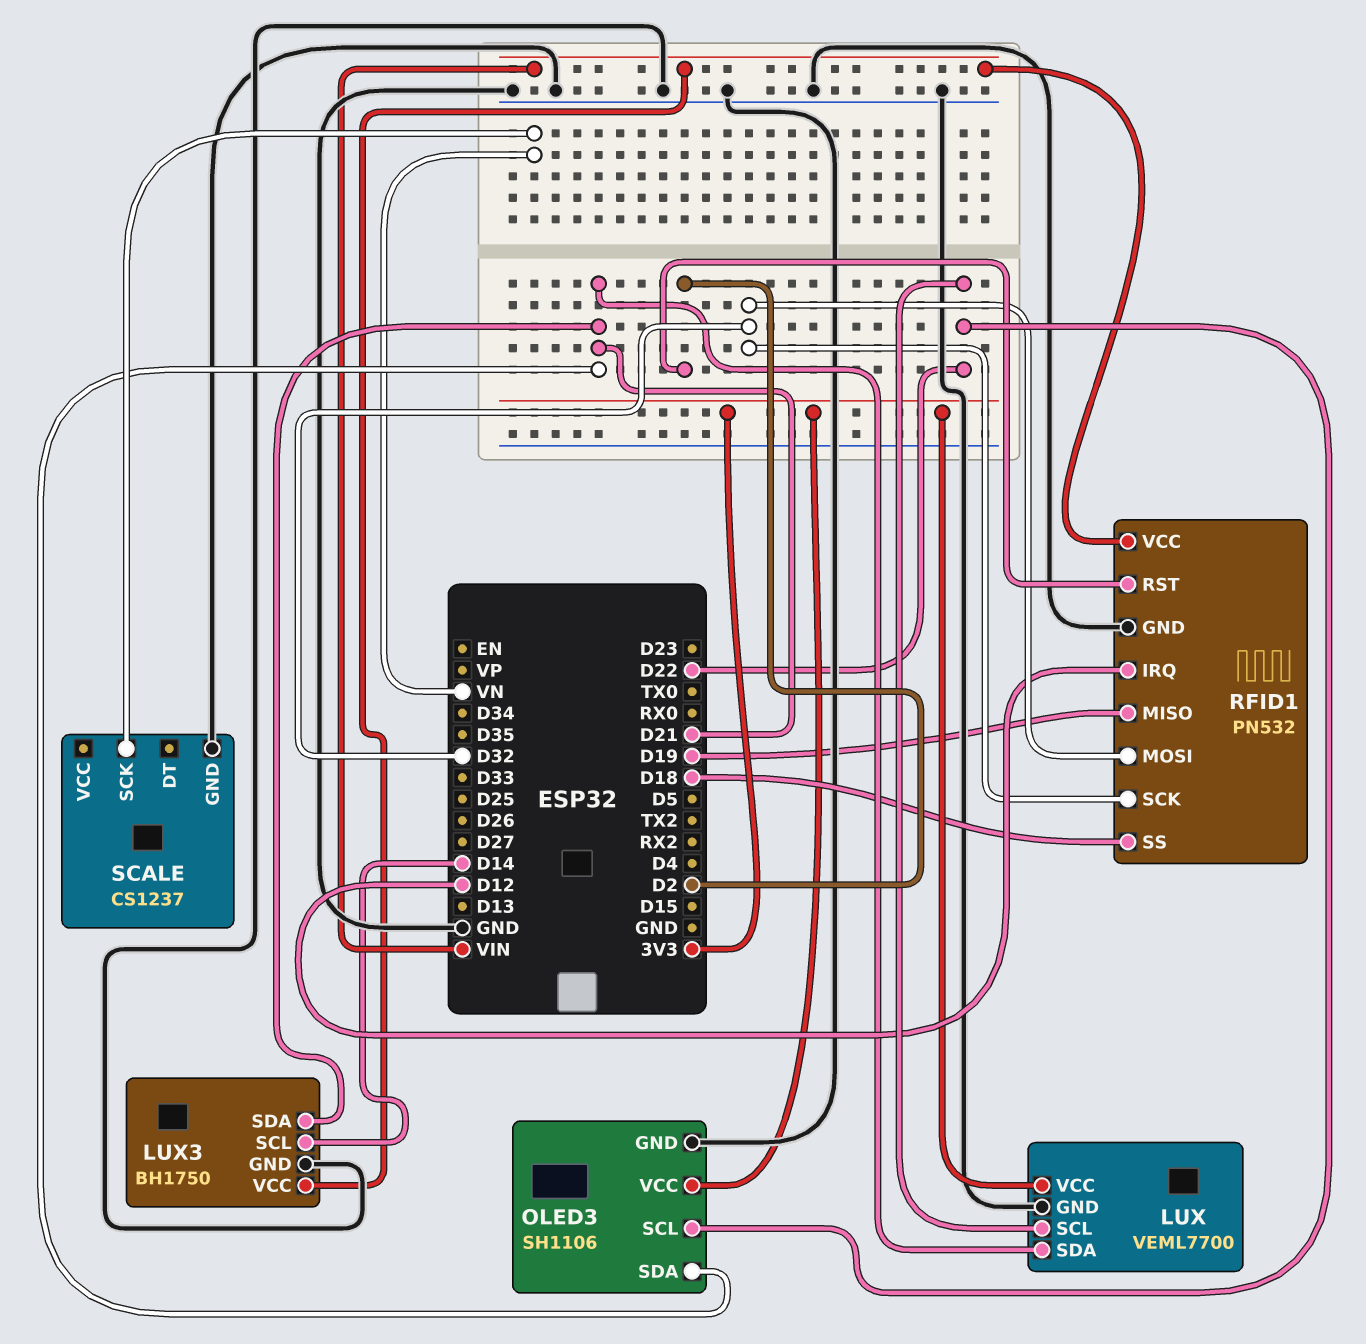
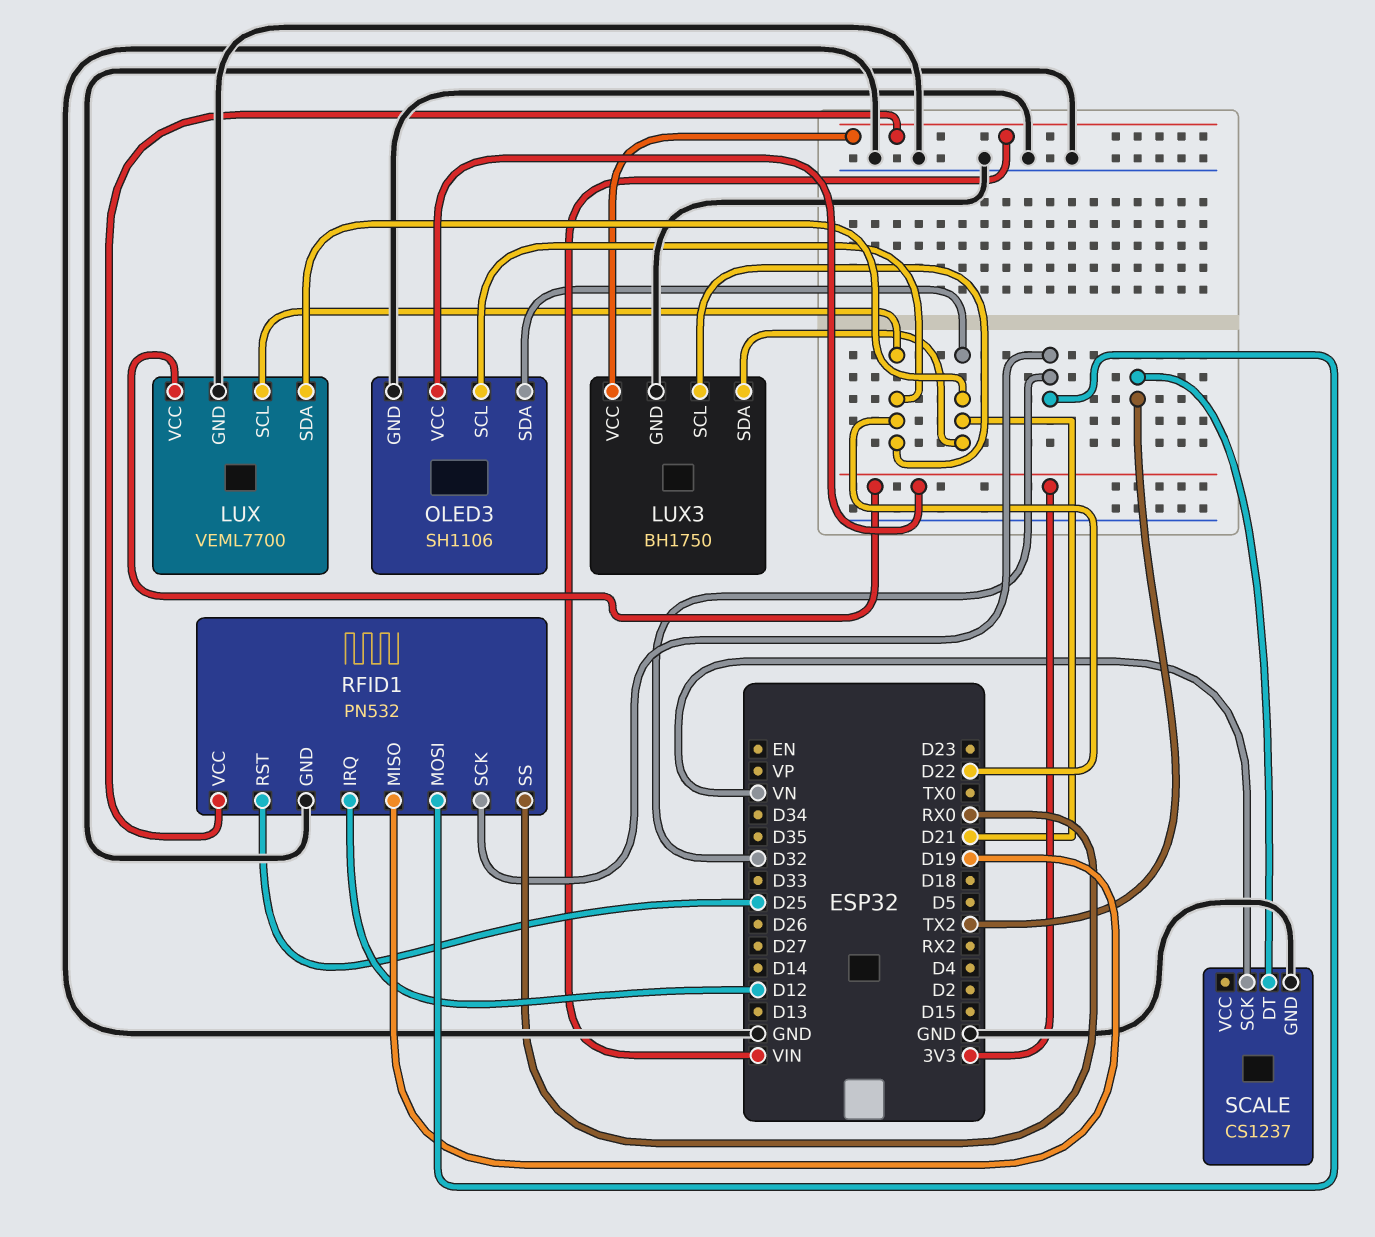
LUX3 pin SCL: D14 -> D22
RFID1 pin RST: D2 -> D25
RFID1 pin SS: D18 -> RX0
SCALE pin DT: none -> TX2

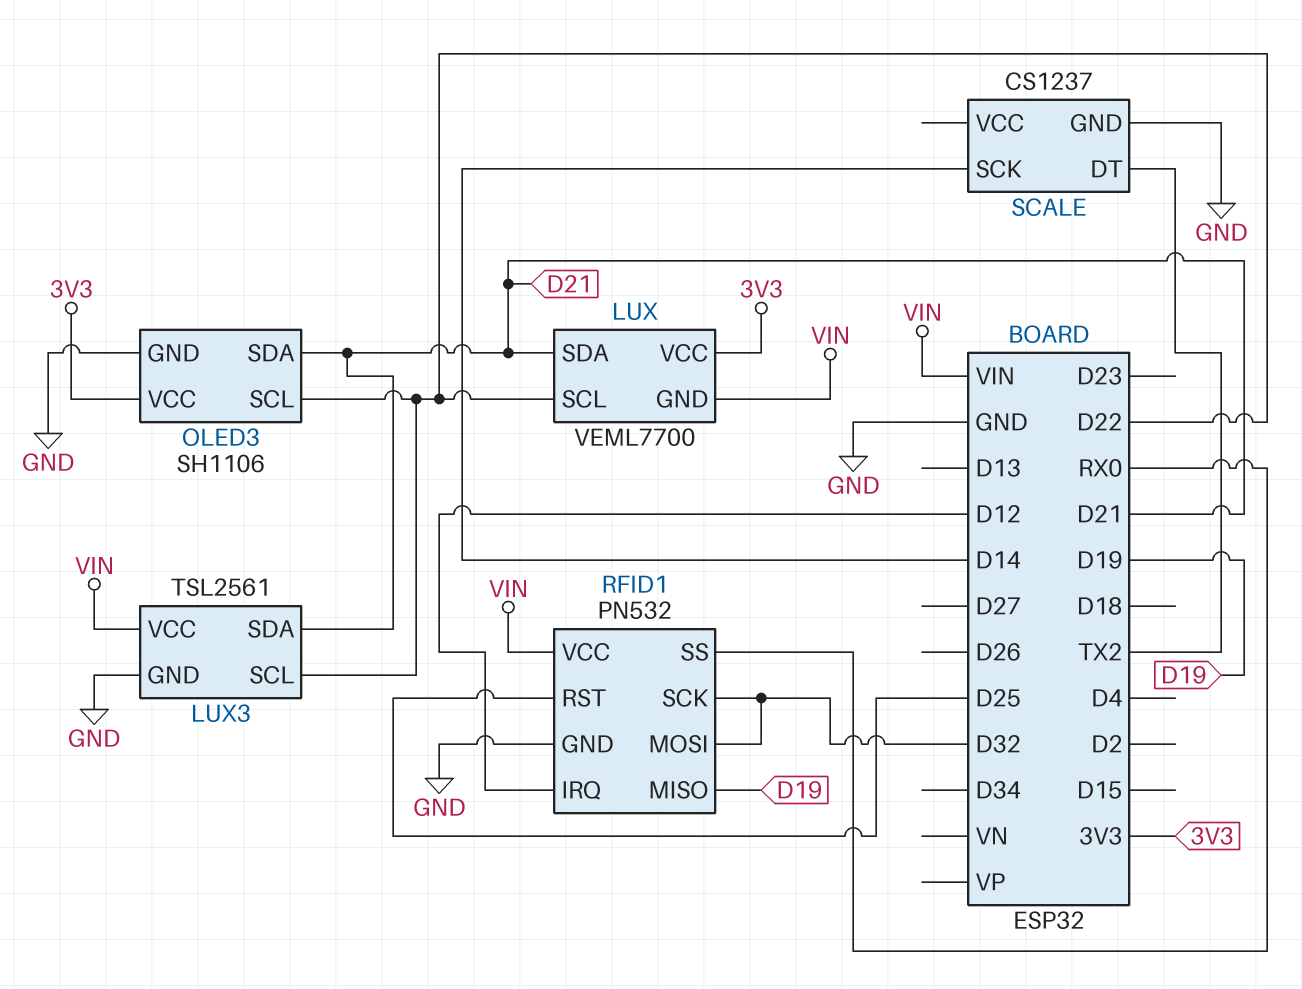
LUX pin GND: GND -> VIN
LUX3: BH1750 -> TSL2561
SCALE pin SCK: VN -> D14

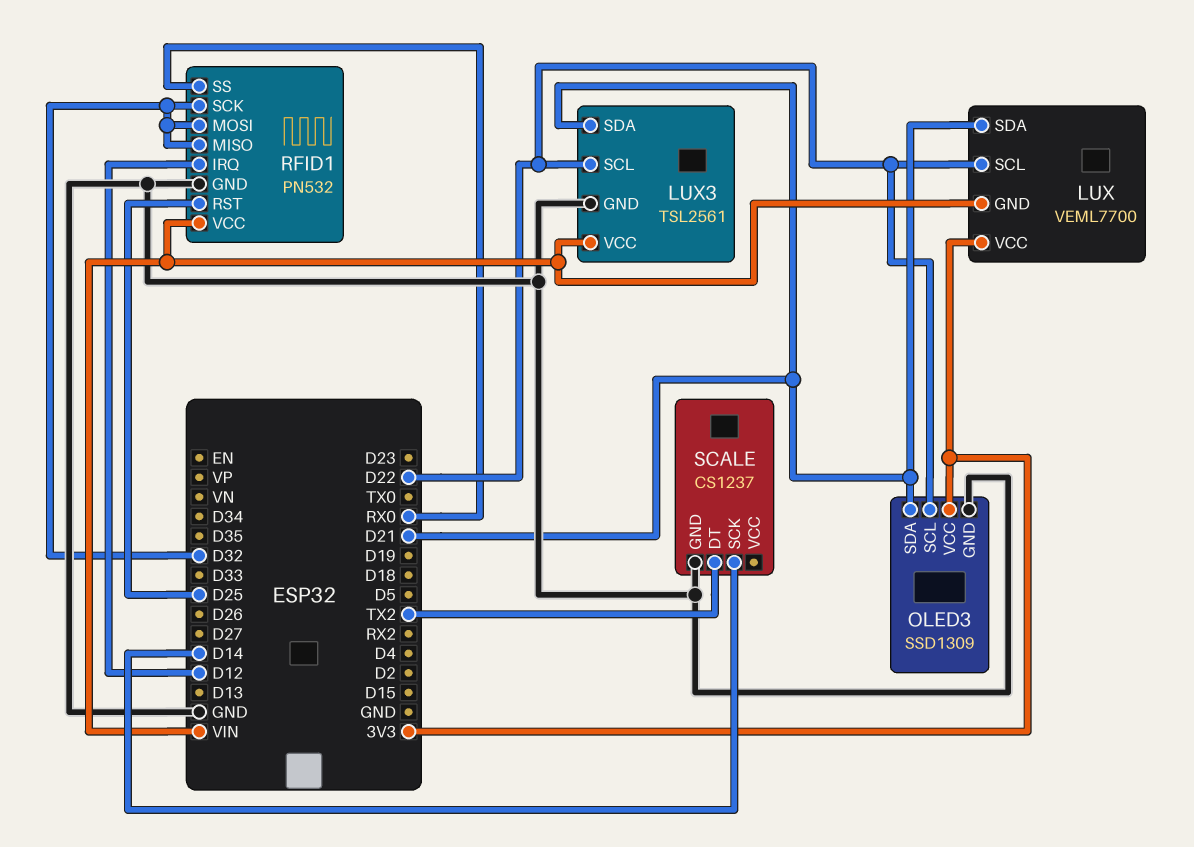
OLED3: SH1106 -> SSD1309
RFID1 pin MISO: D19 -> D32

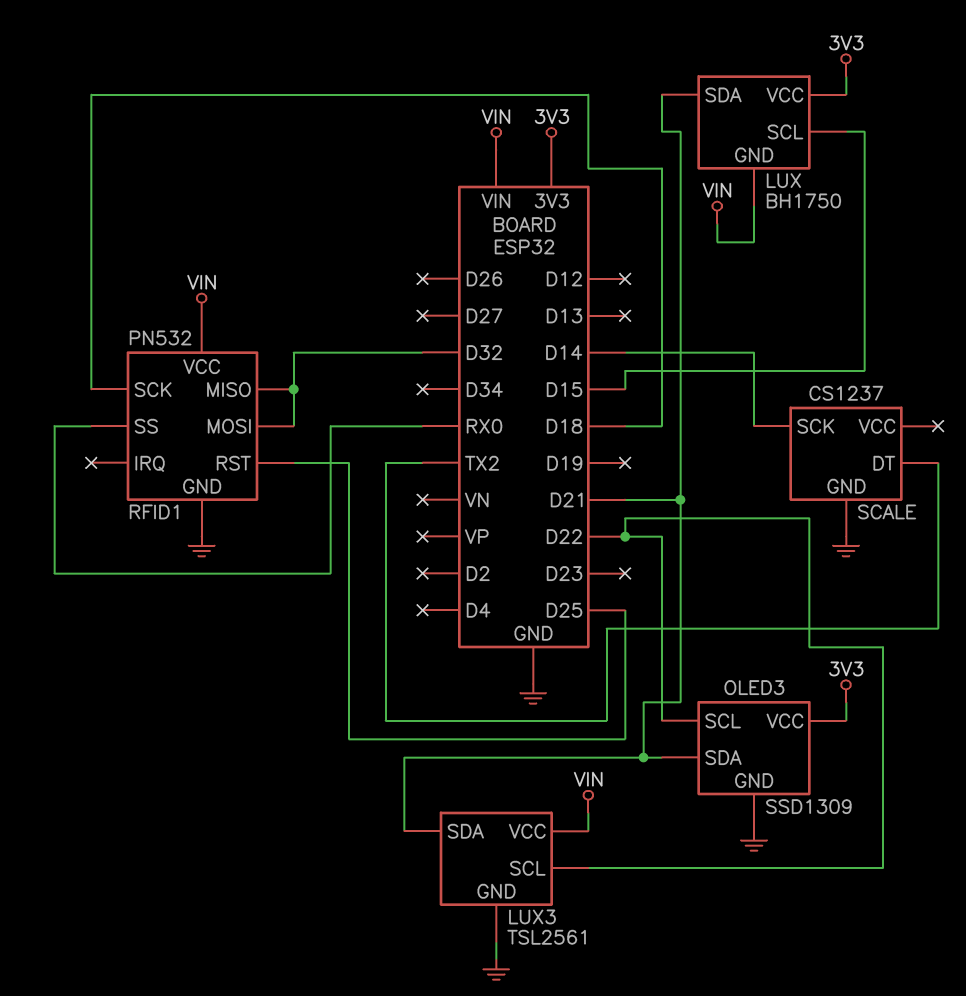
LUX: VEML7700 -> BH1750
LUX pin SCL: D22 -> D15
RFID1 pin IRQ: D12 -> none
RFID1 pin SCK: D32 -> D18

